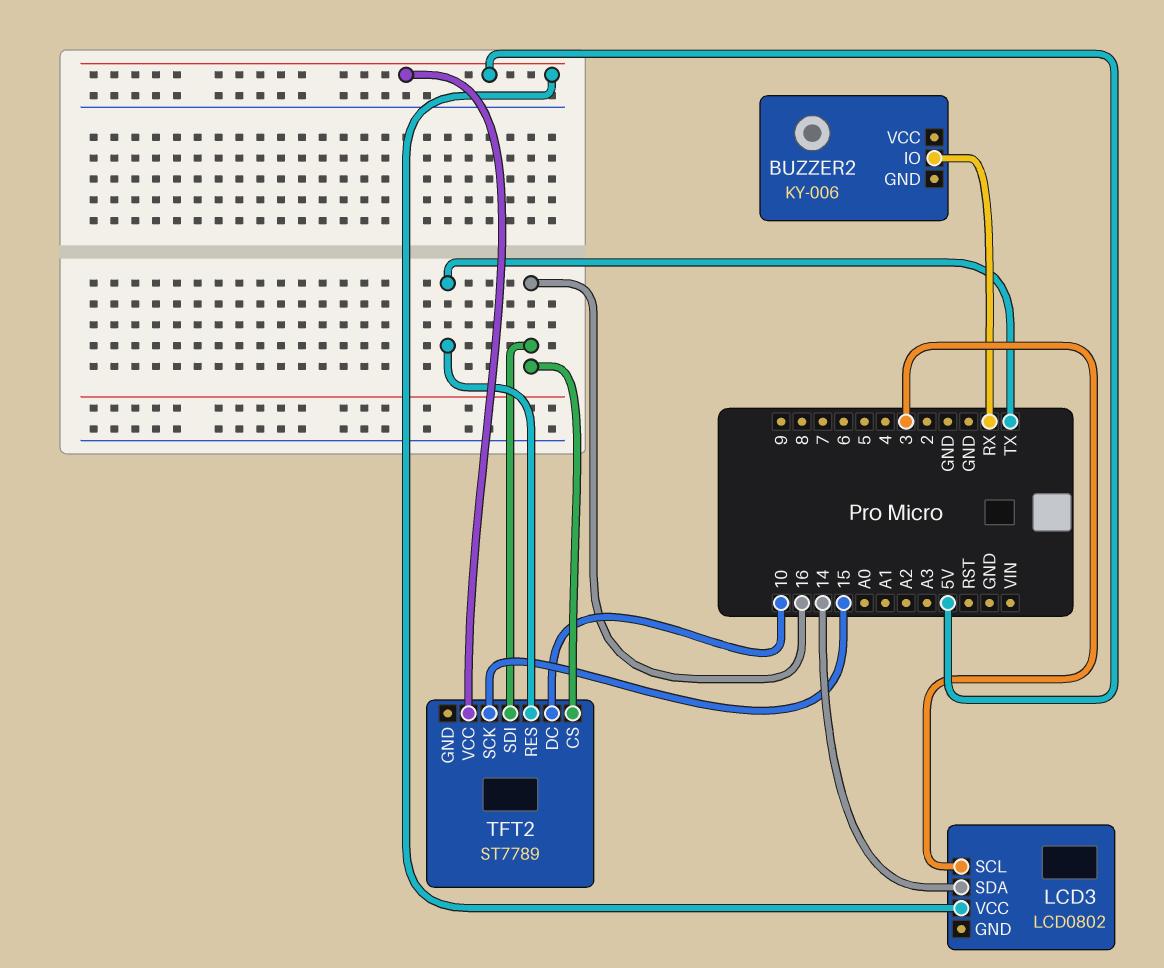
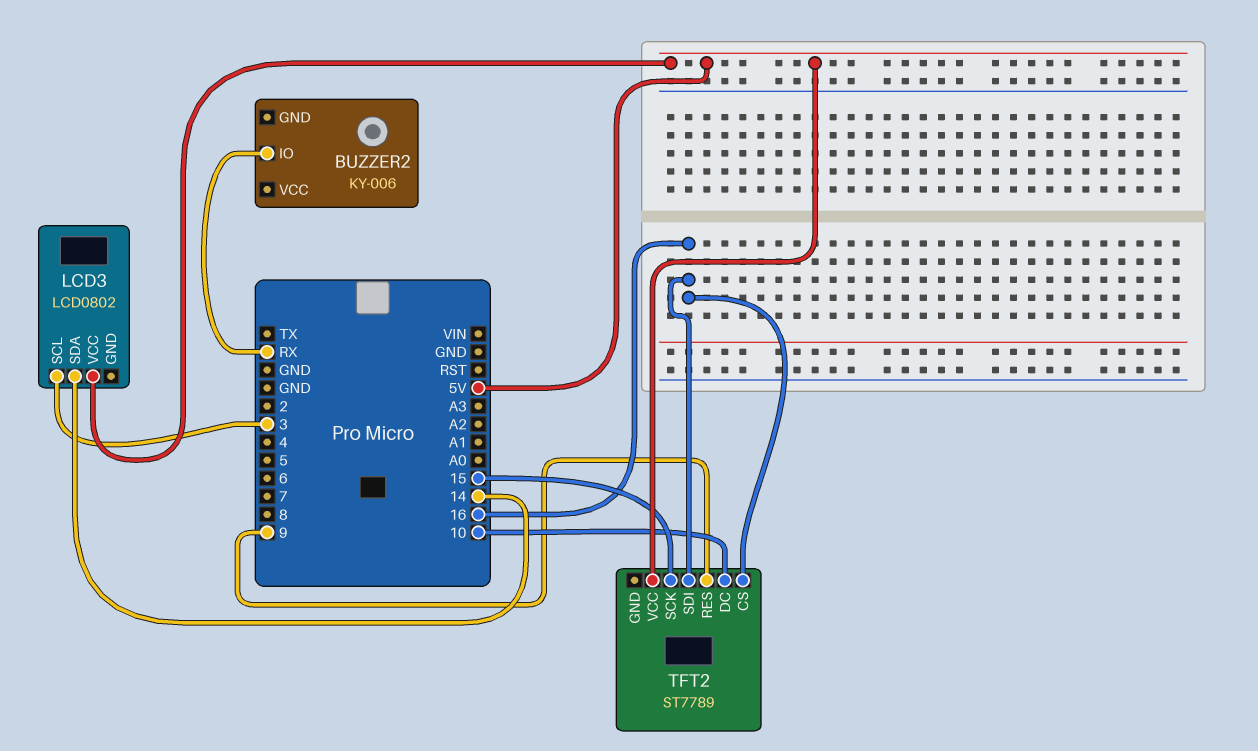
TFT2 pin RES: TX -> 9

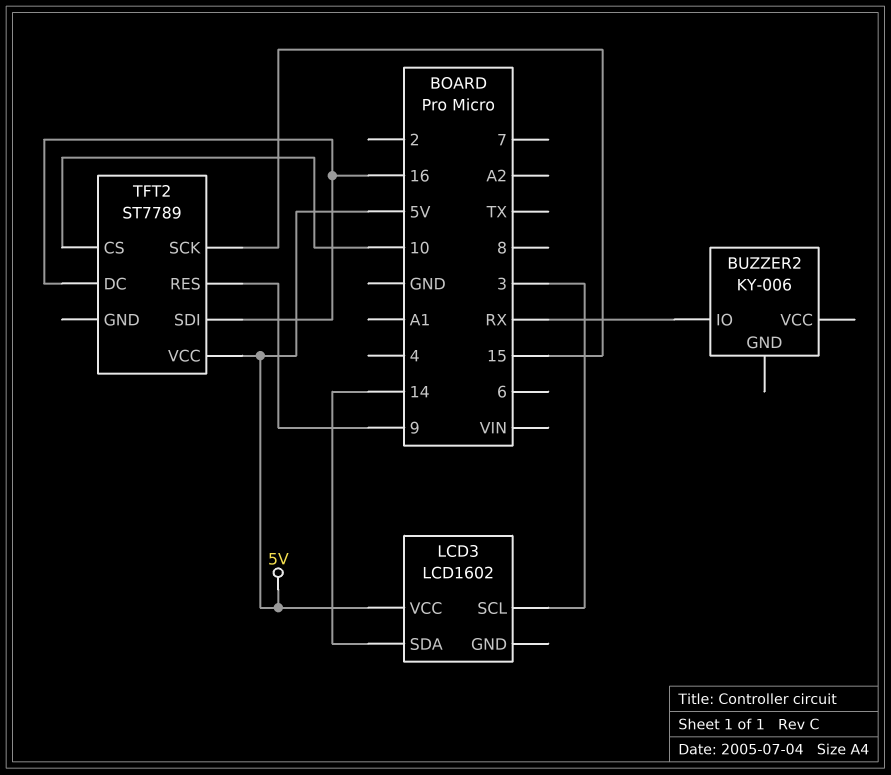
LCD3: LCD0802 -> LCD1602
TFT2 pin CS: 16 -> 10
TFT2 pin DC: 10 -> 16

